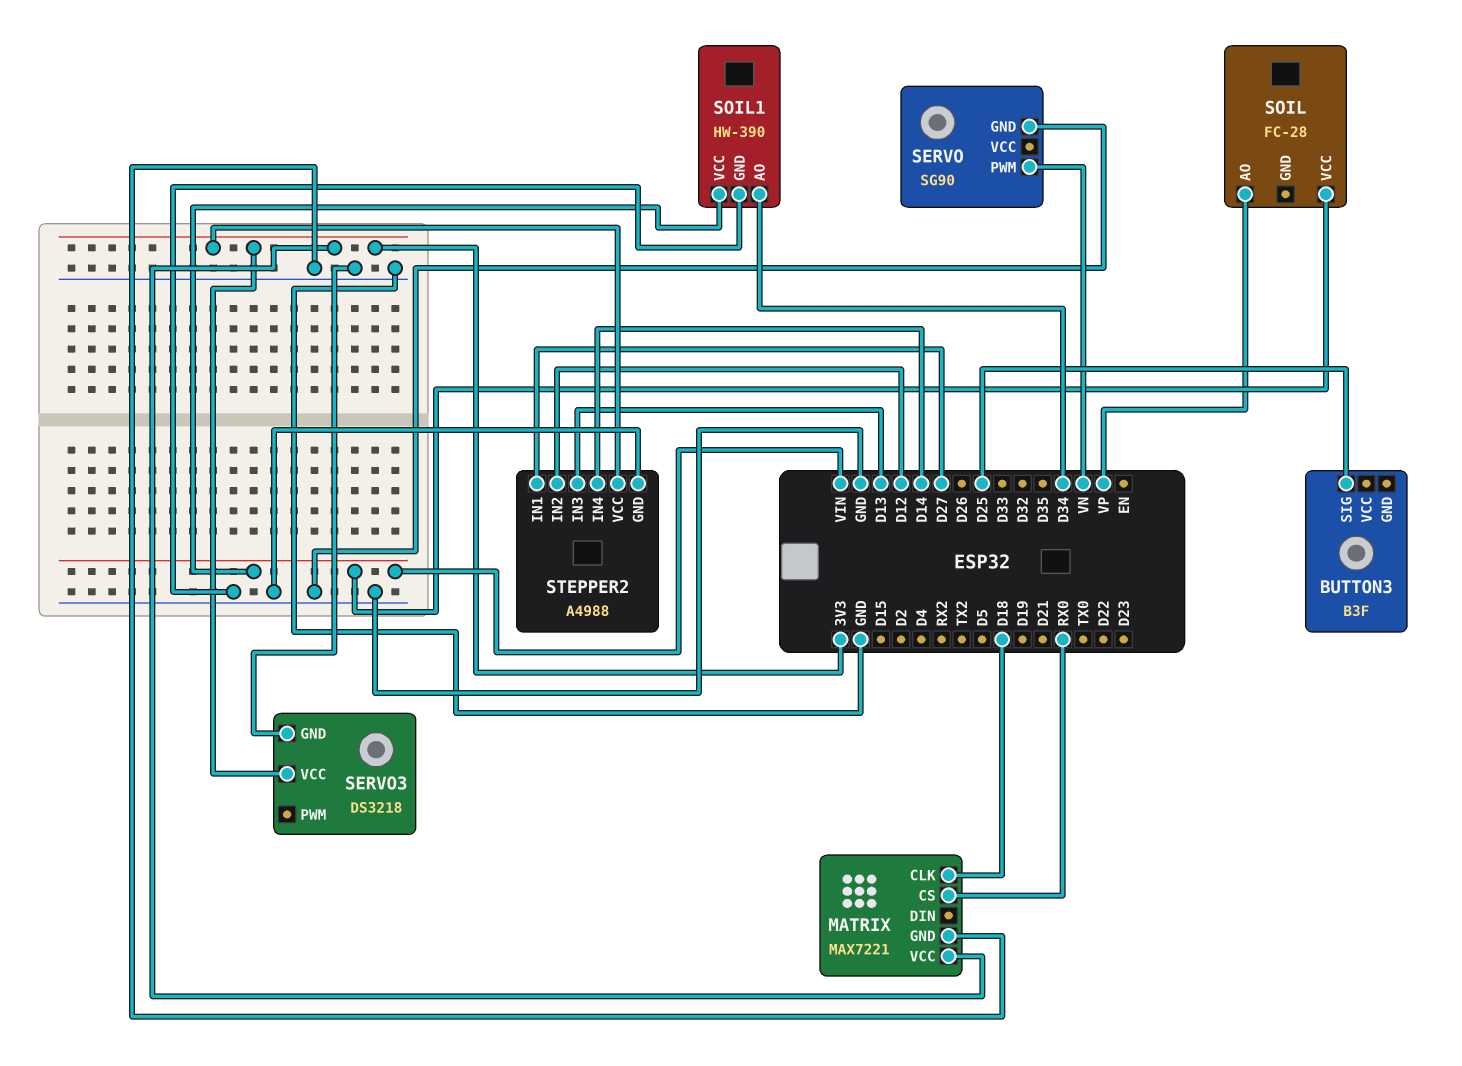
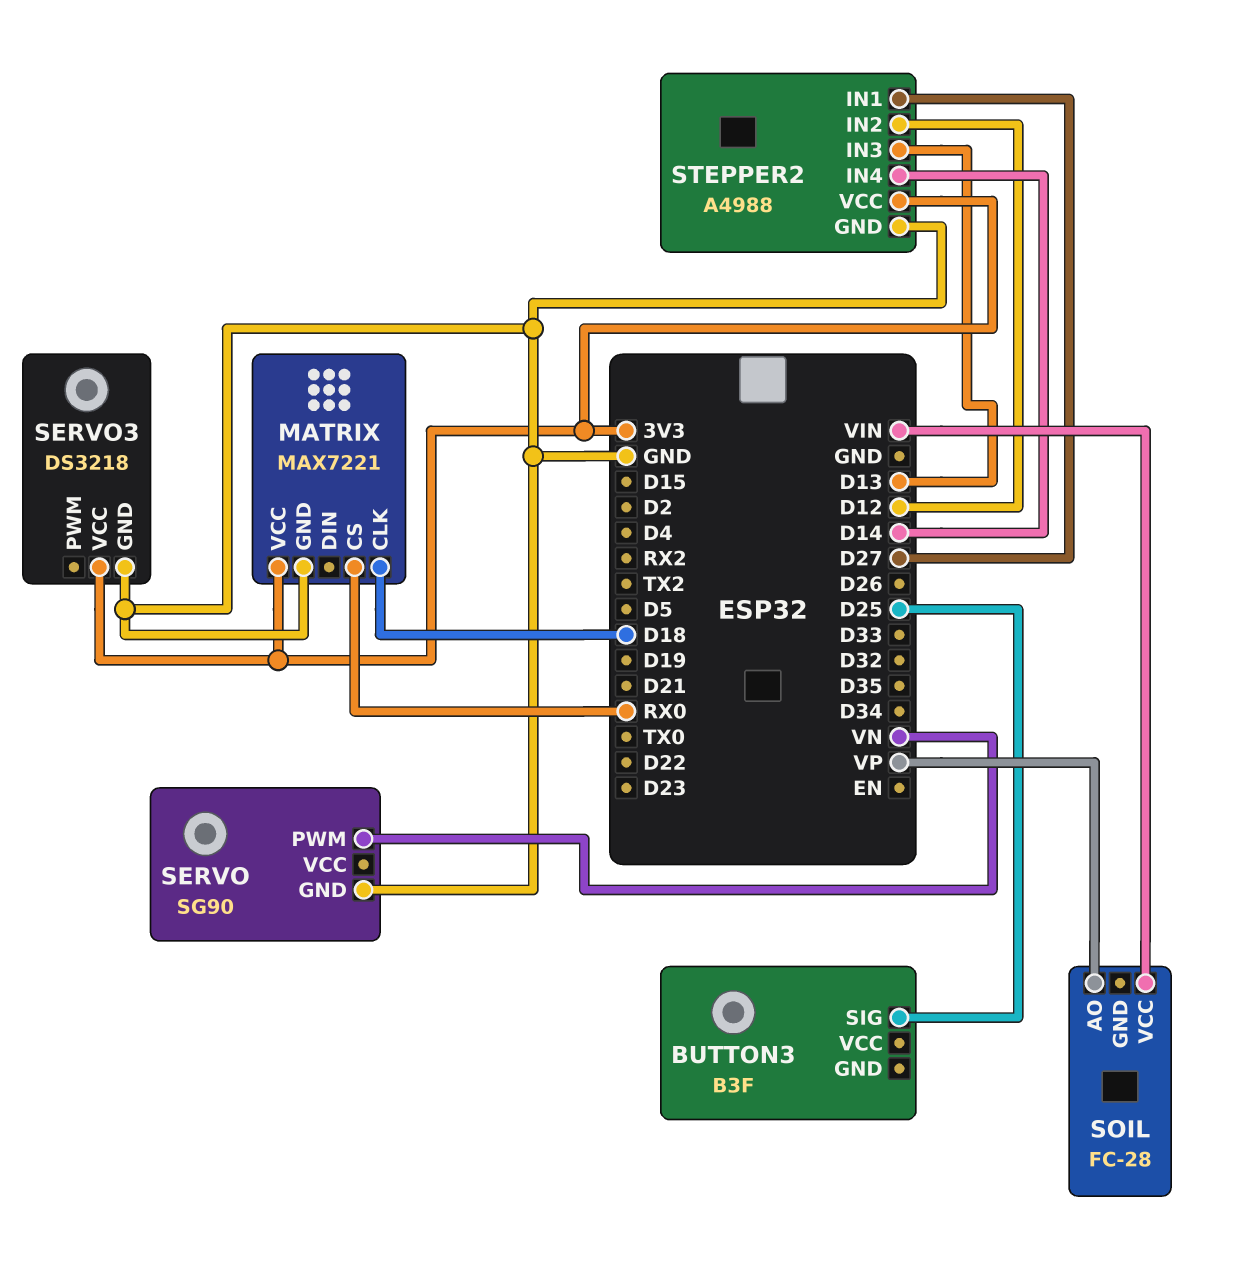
SOIL1: HW-390 -> none
SOIL1 pin AO: D34 -> none
SOIL1 pin GND: GND -> none
SOIL1 pin VCC: VIN -> none

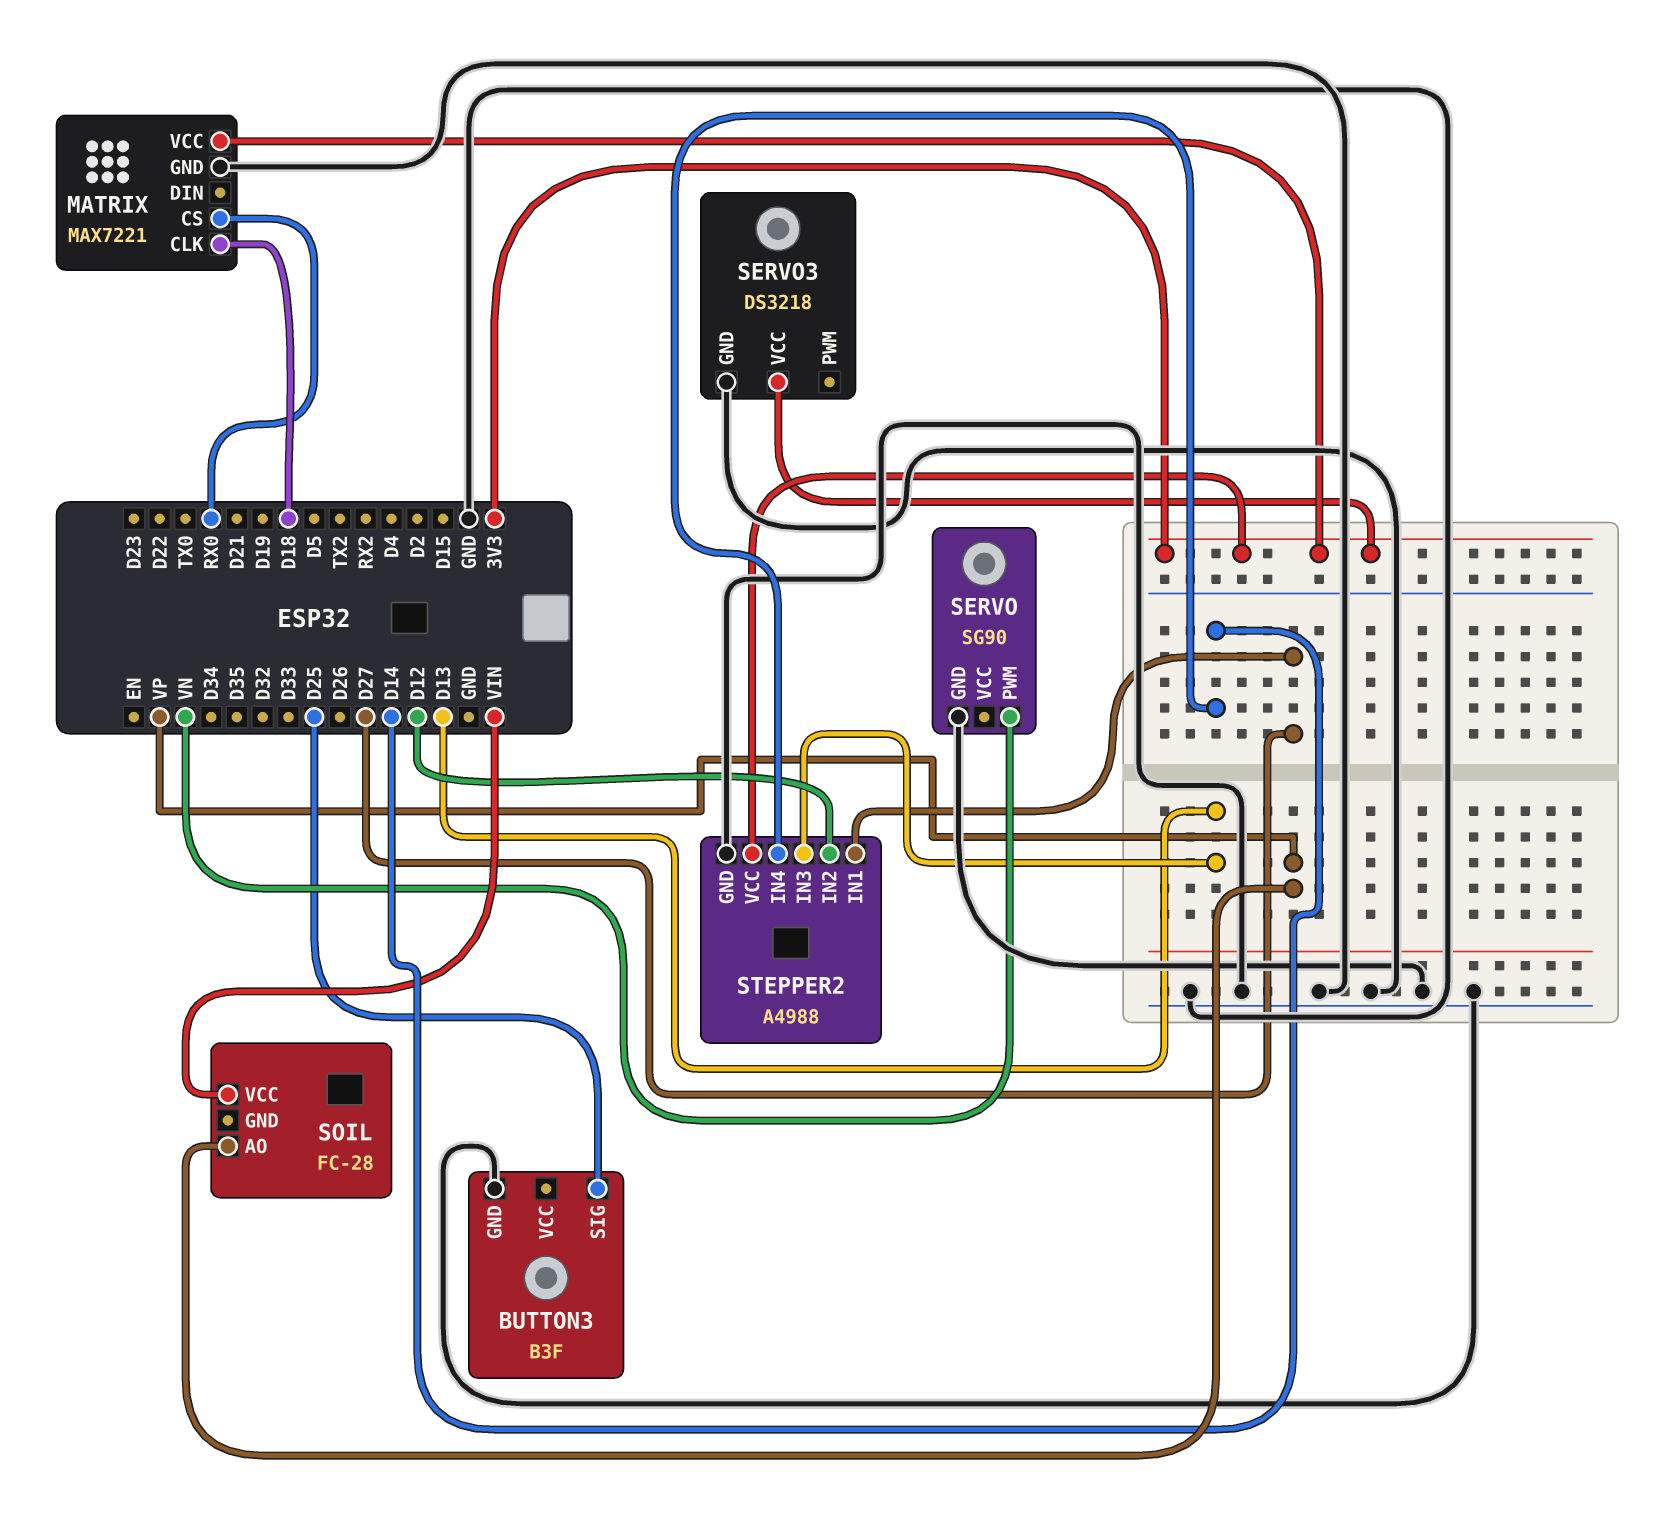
BUTTON3 pin GND: none -> GND

